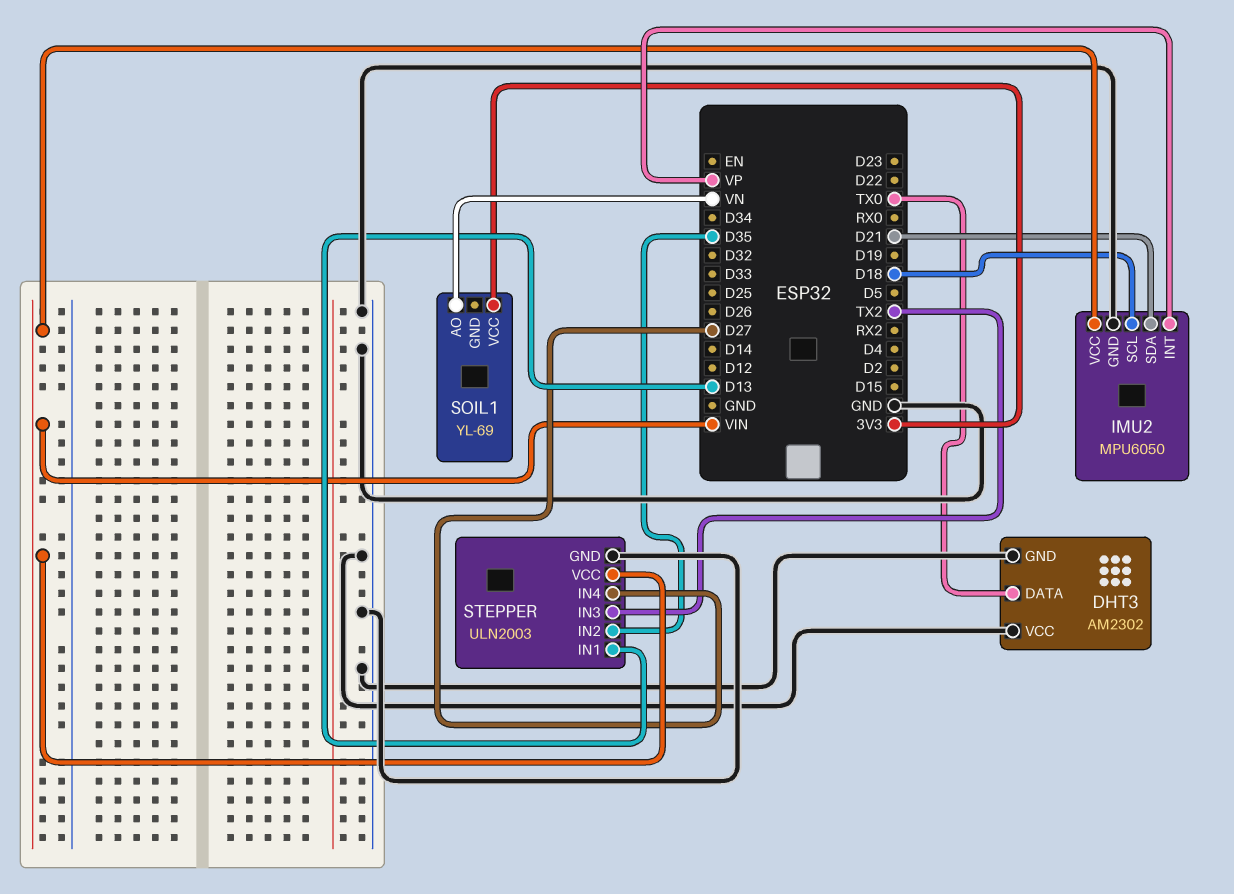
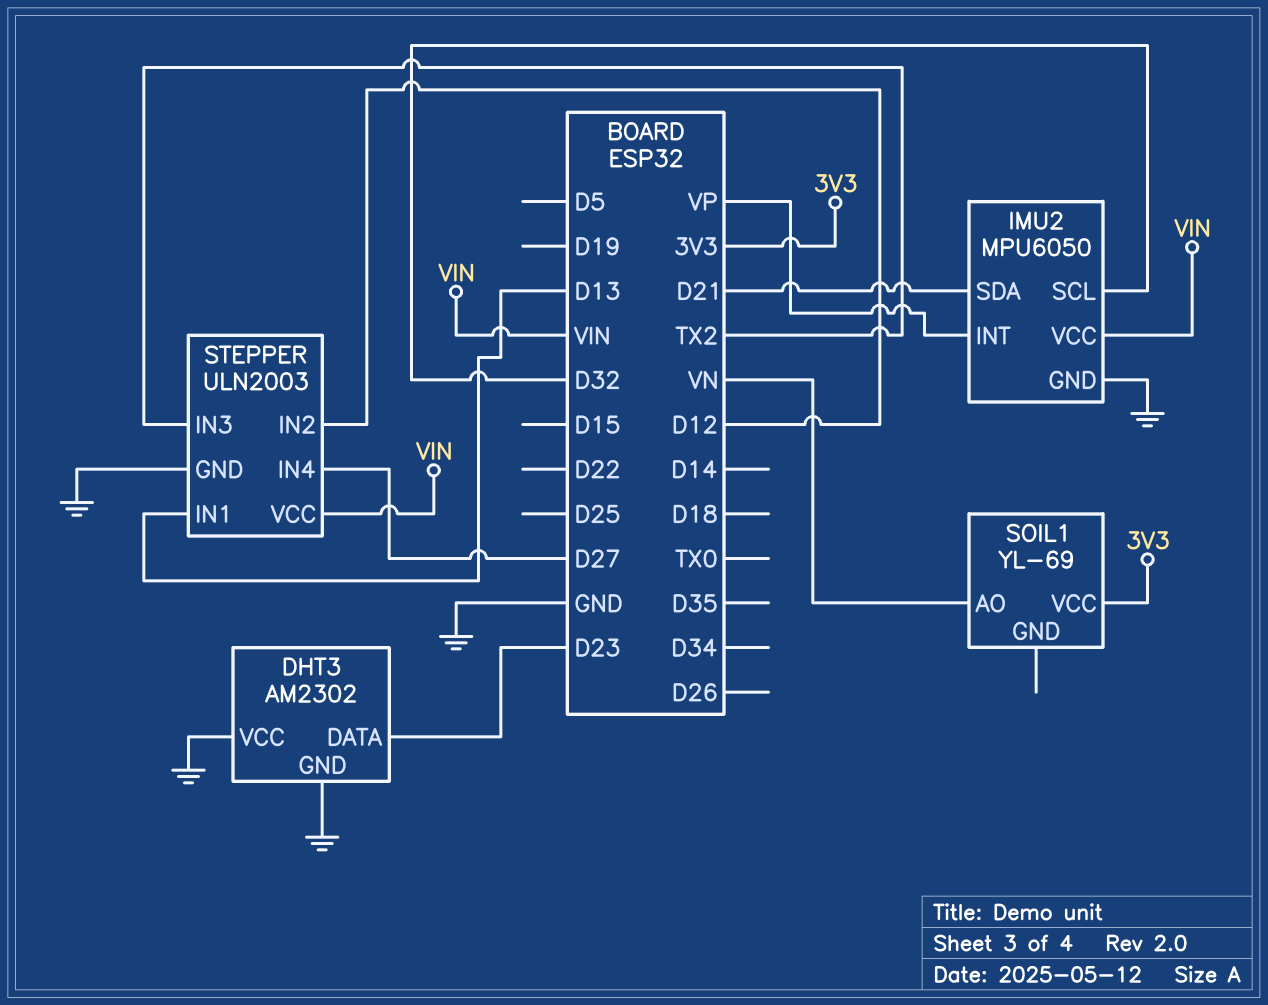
DHT3 pin DATA: TX0 -> D23
IMU2 pin SCL: D18 -> D32
STEPPER pin IN2: D35 -> D12

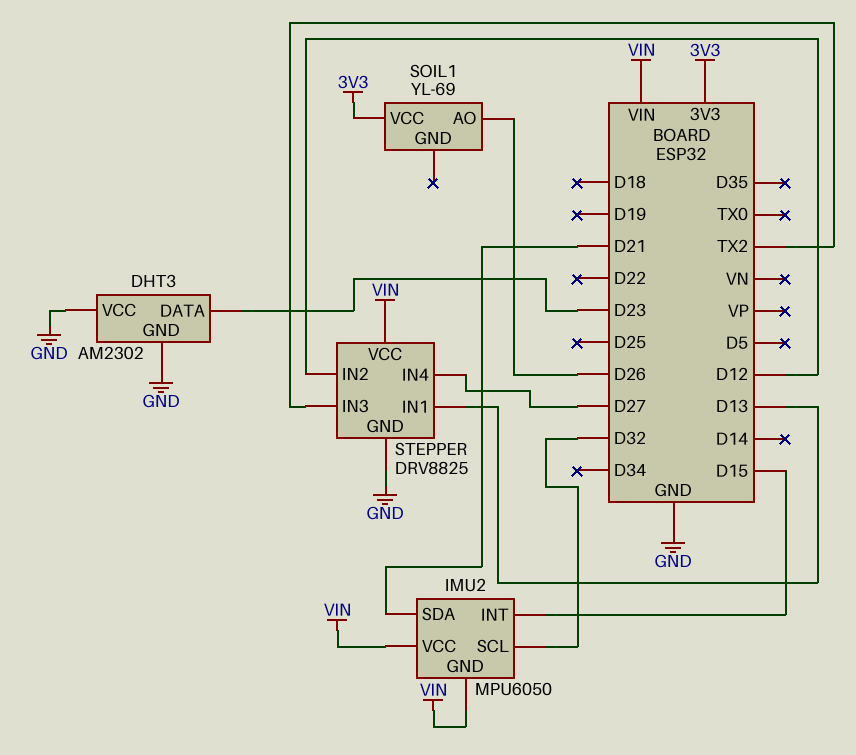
IMU2 pin GND: GND -> VIN
IMU2 pin INT: VP -> D15
SOIL1 pin AO: VN -> D26
STEPPER: ULN2003 -> DRV8825

